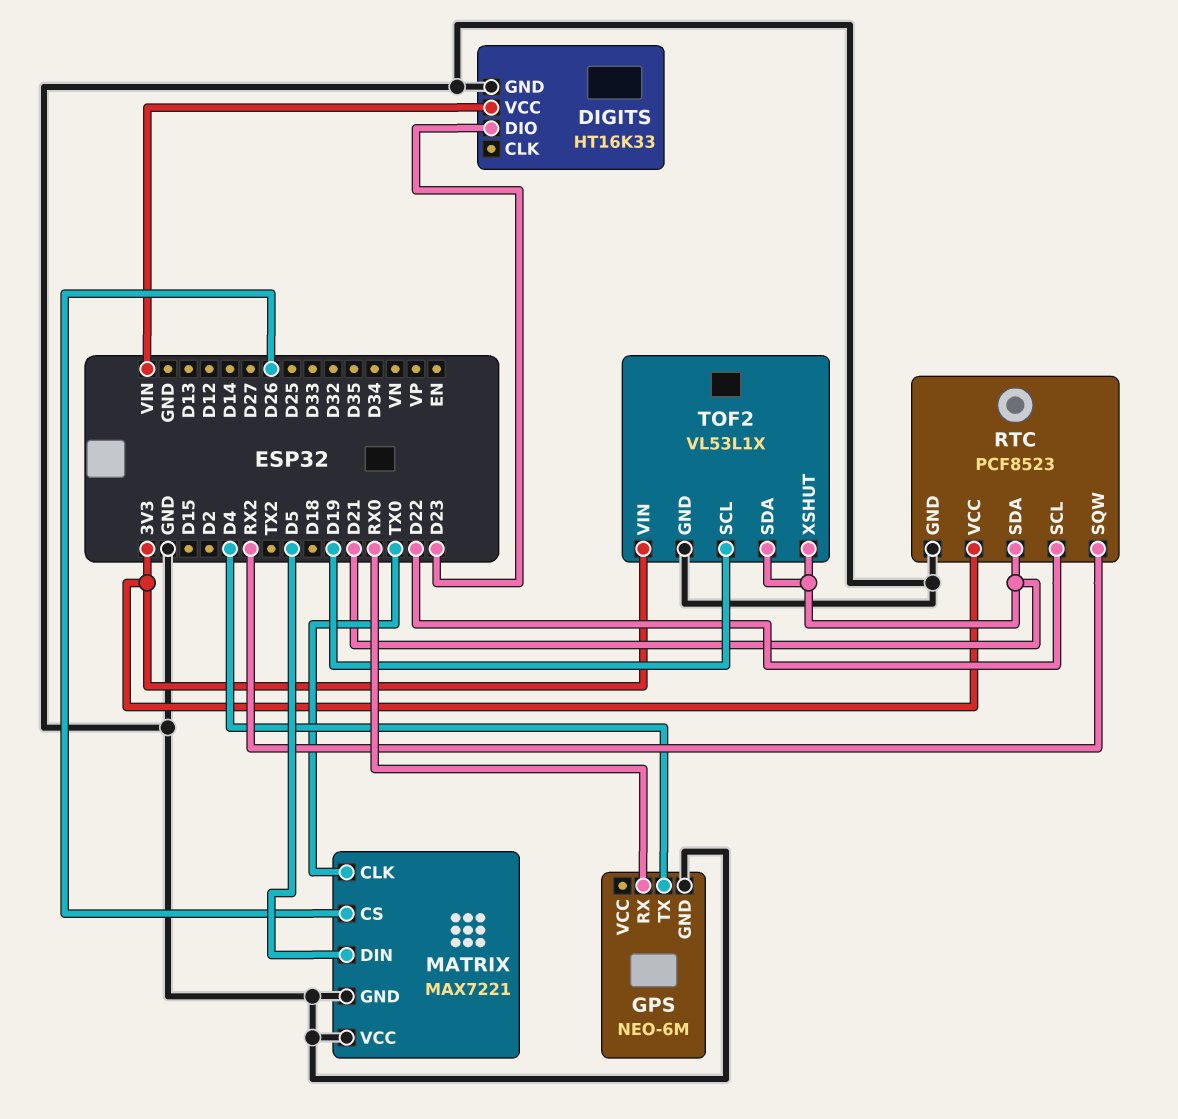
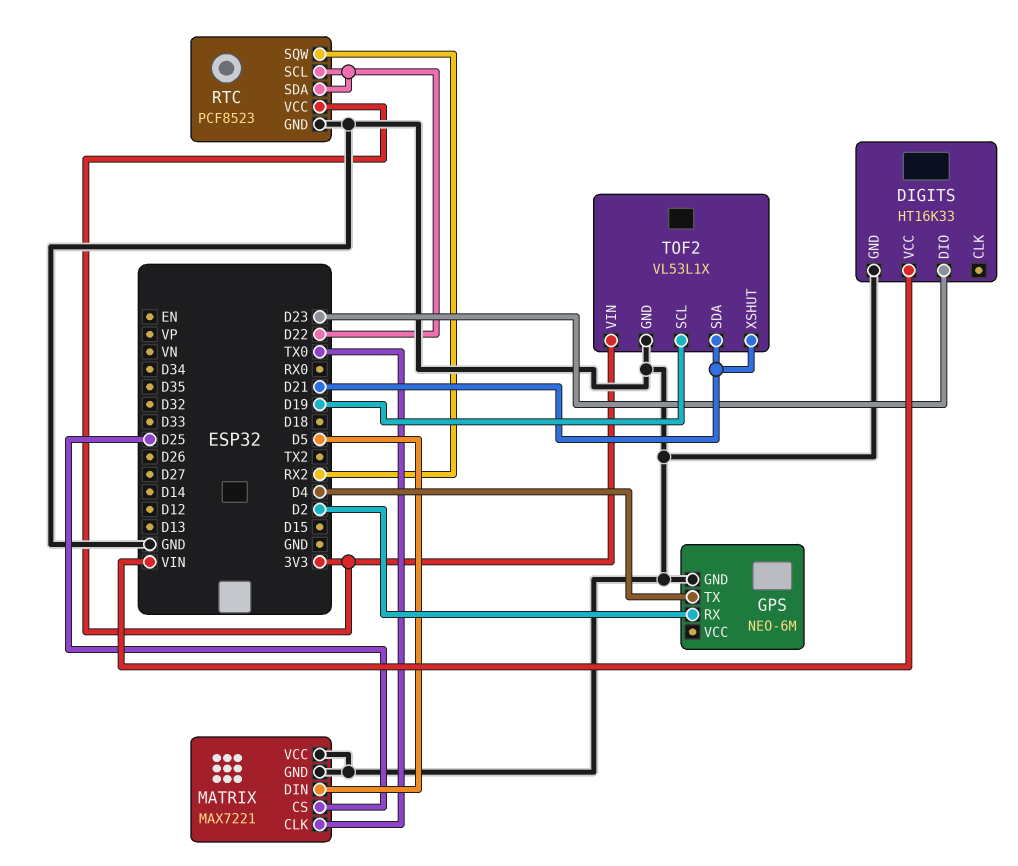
GPS pin RX: RX0 -> D2
MATRIX pin CS: D26 -> D25
RTC pin SDA: D21 -> D22

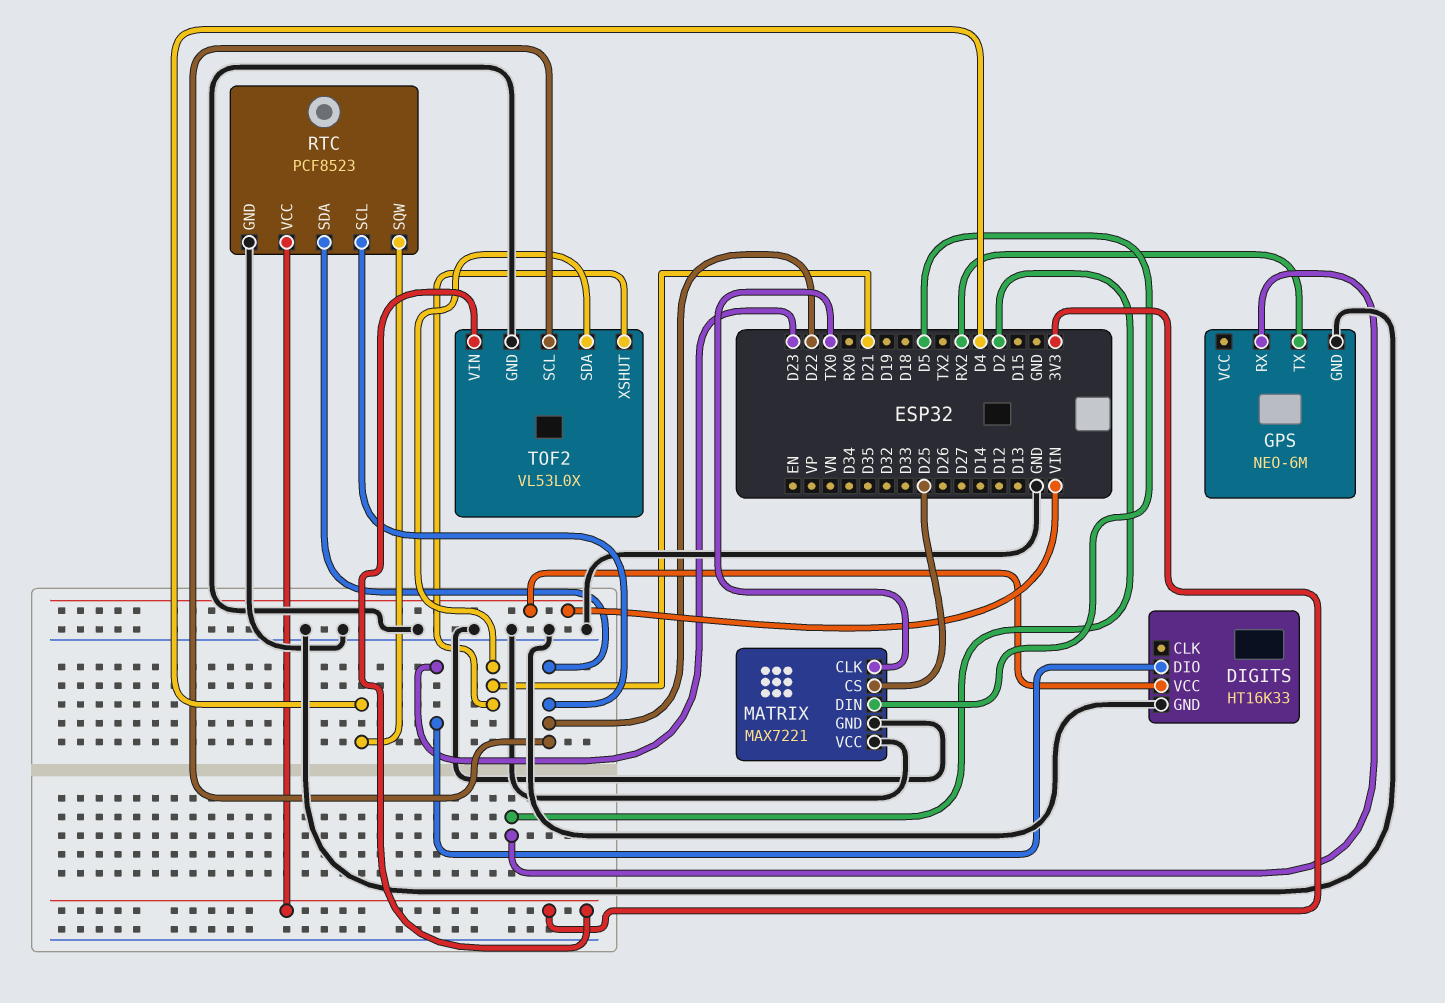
GPS pin TX: D4 -> RX2
RTC pin SQW: RX2 -> D4
TOF2: VL53L1X -> VL53L0X
TOF2 pin SCL: D19 -> D22

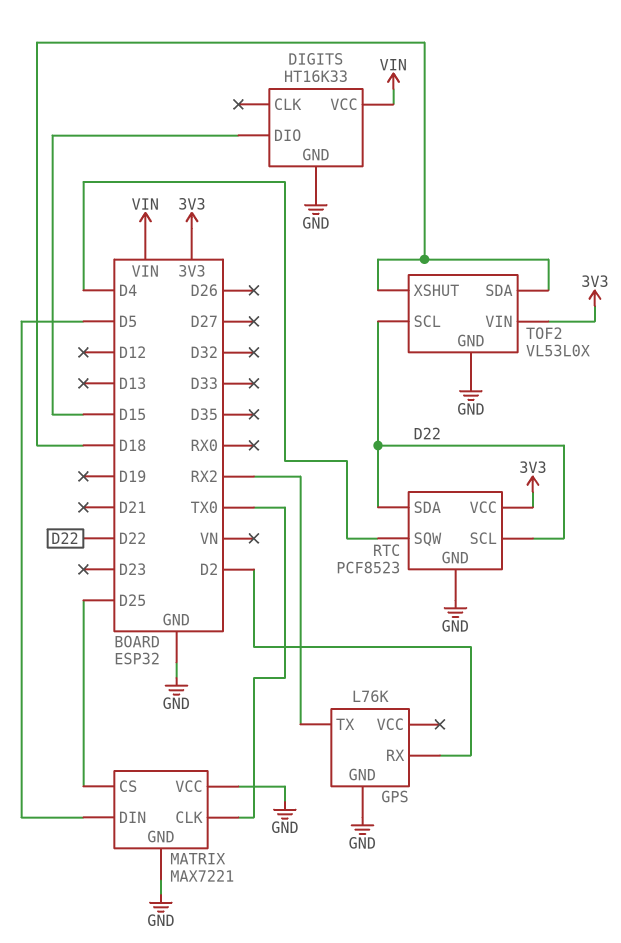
DIGITS pin DIO: D23 -> D15
GPS: NEO-6M -> L76K
TOF2 pin SDA: D21 -> D18
TOF2 pin XSHUT: D21 -> D18

